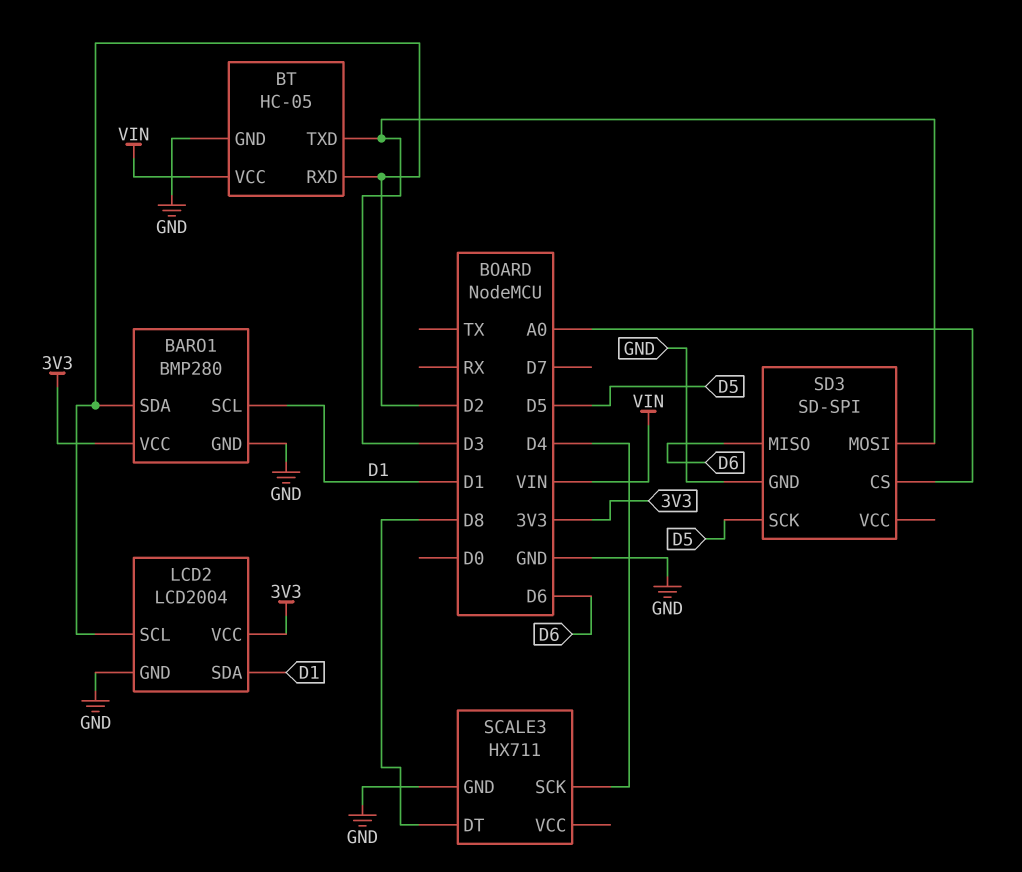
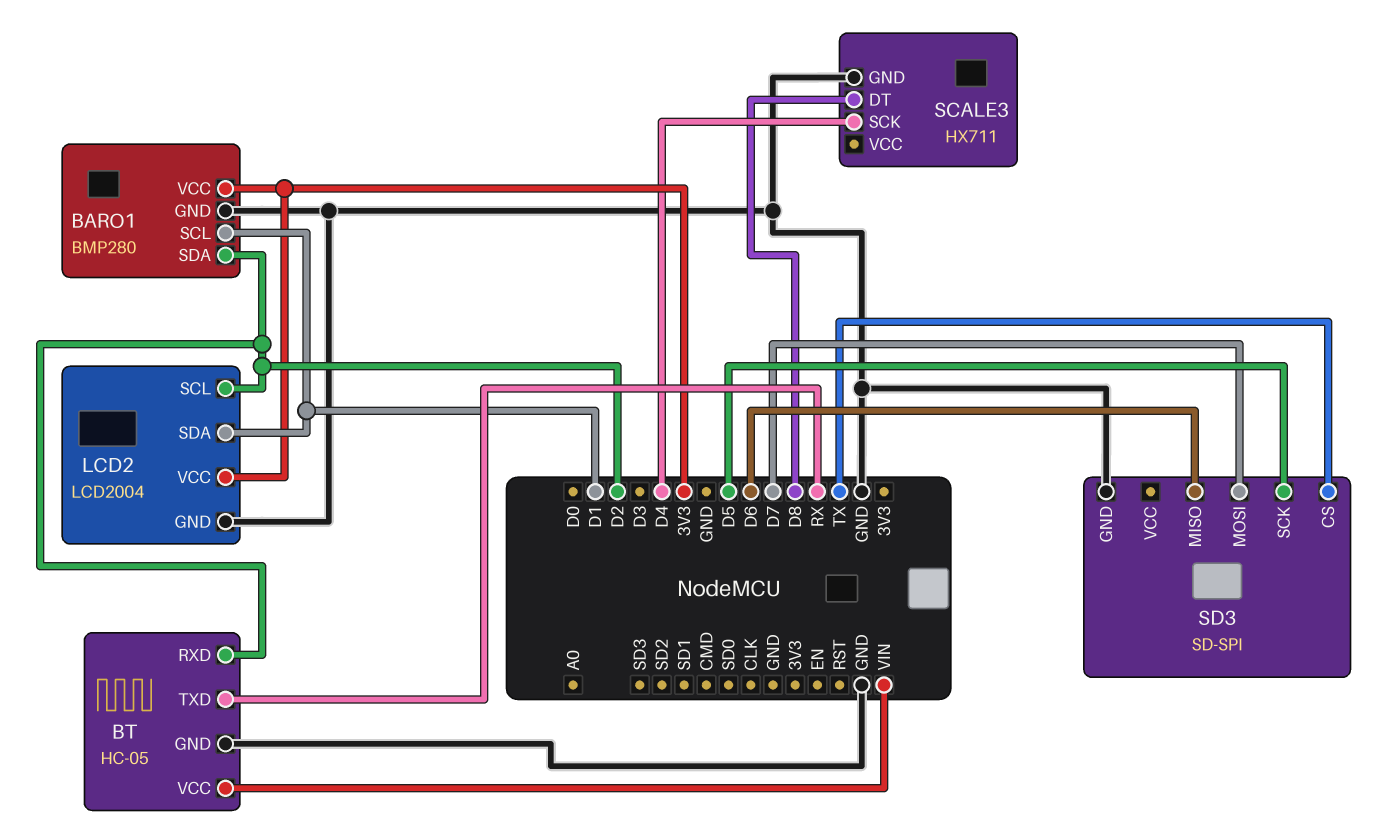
BT pin TXD: D3 -> RX
SD3 pin CS: A0 -> TX
SD3 pin MOSI: D3 -> D7

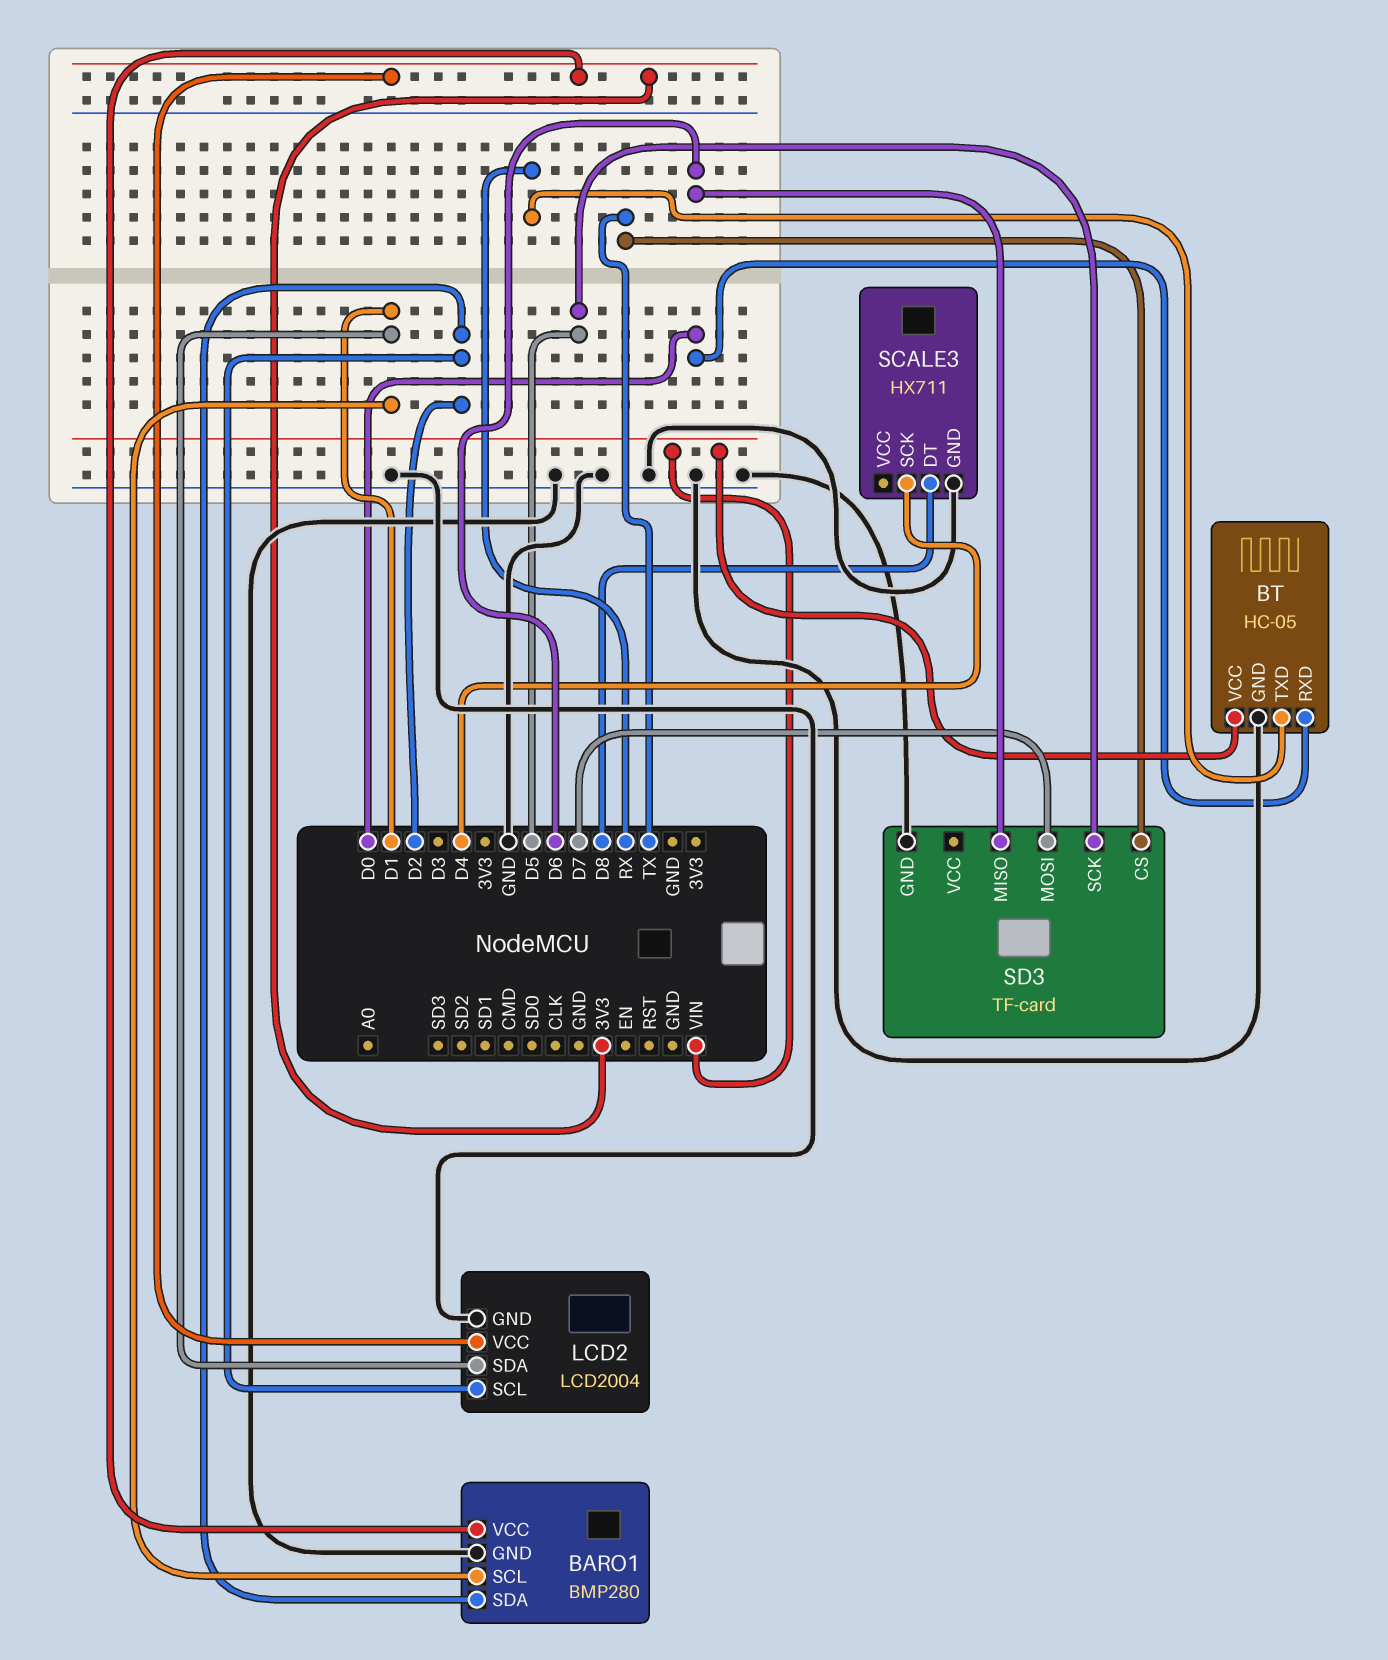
BT pin RXD: D2 -> D0
SD3: SD-SPI -> TF-card

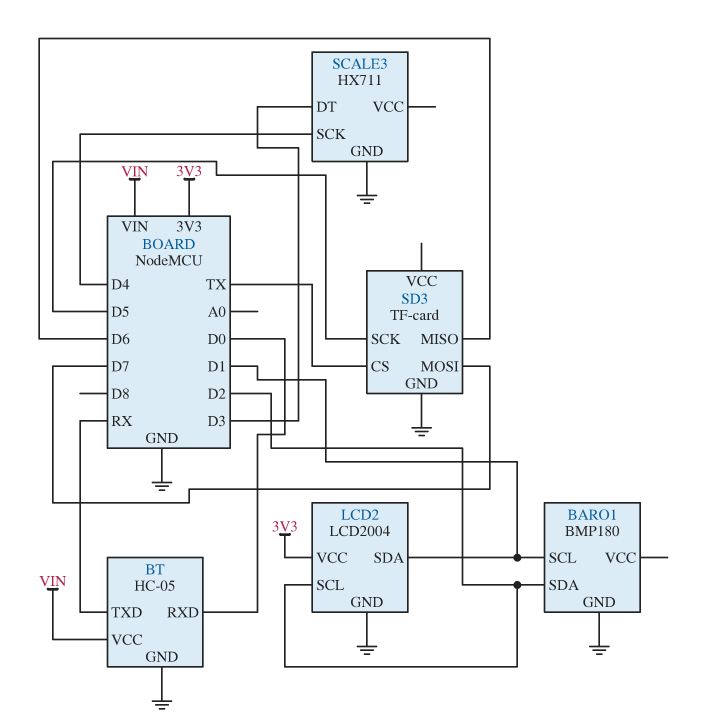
BARO1: BMP280 -> BMP180
BARO1 pin VCC: 3V3 -> none
SCALE3 pin DT: D8 -> D3

